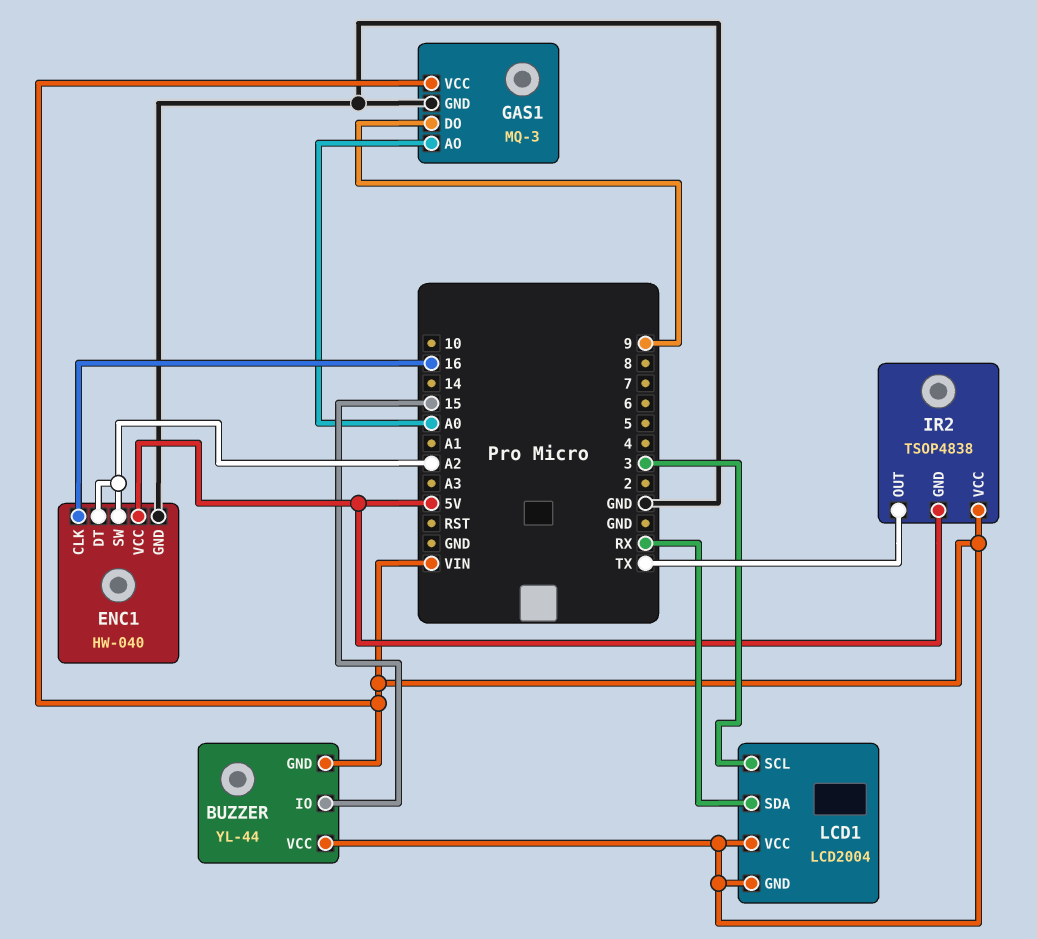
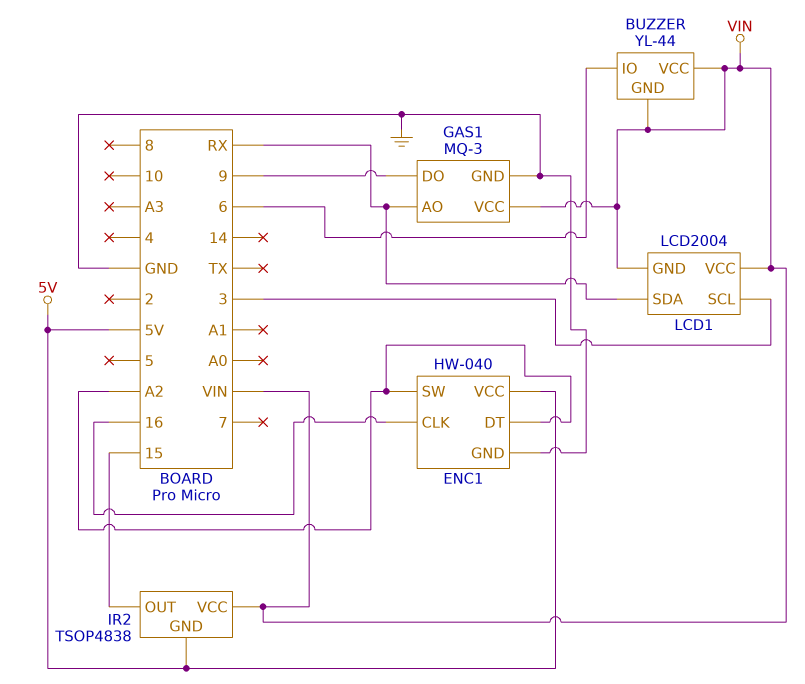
BUZZER pin IO: 15 -> 6
GAS1 pin AO: A0 -> RX
IR2 pin OUT: TX -> 15

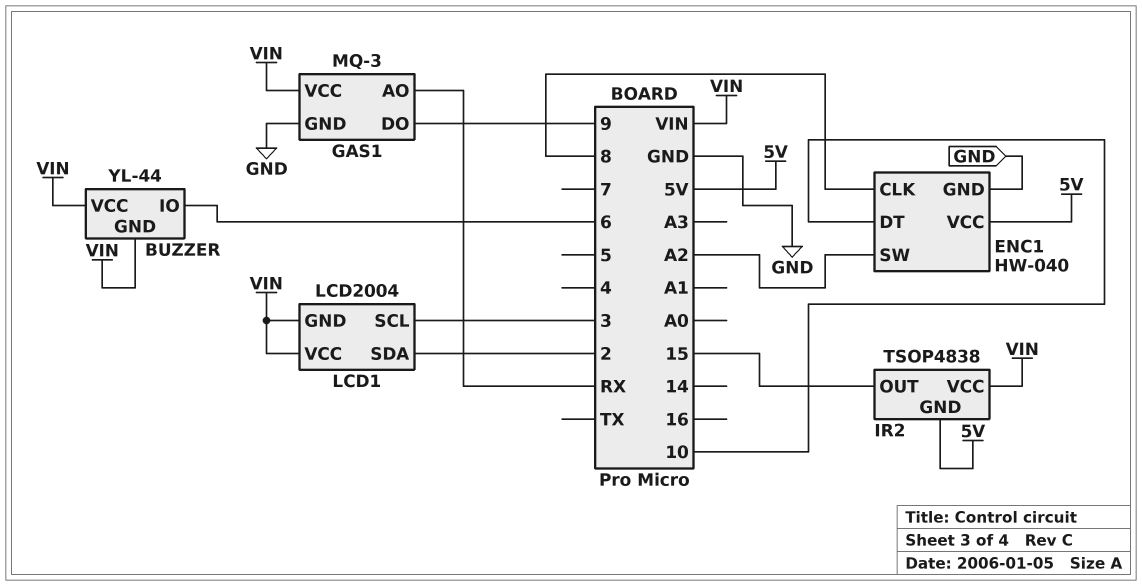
ENC1 pin CLK: 16 -> 8
ENC1 pin DT: A2 -> 10
LCD1 pin SDA: RX -> 2

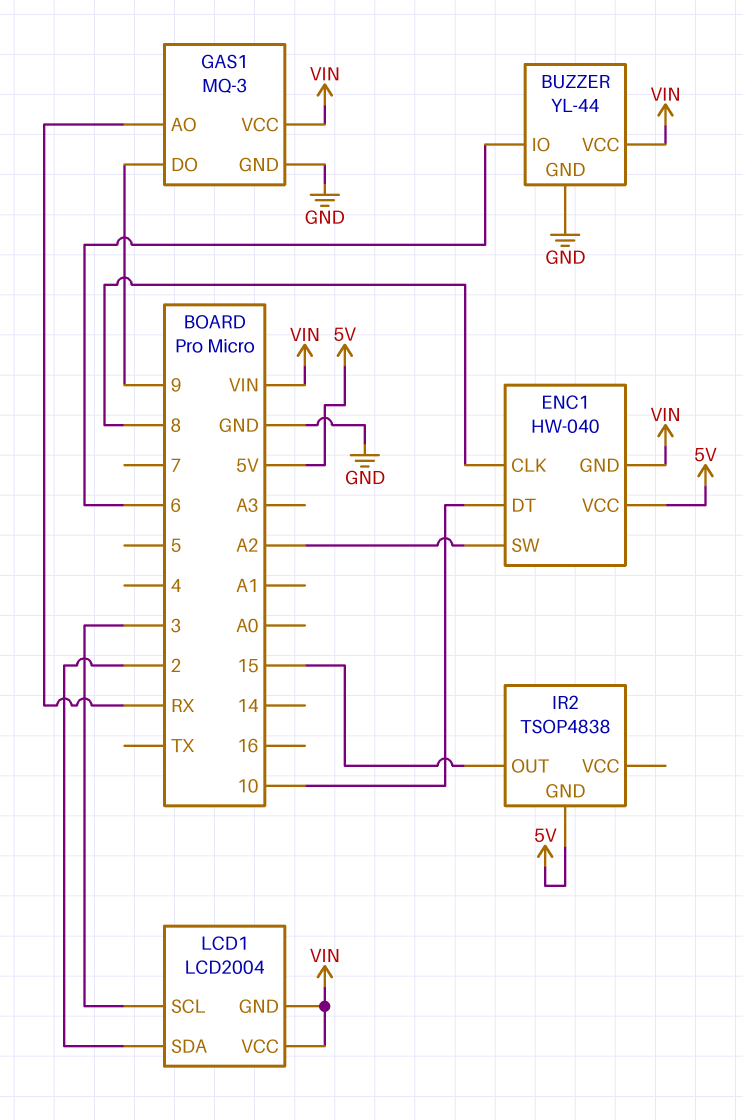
BUZZER pin GND: VIN -> GND
ENC1 pin GND: GND -> VIN
IR2 pin VCC: VIN -> none

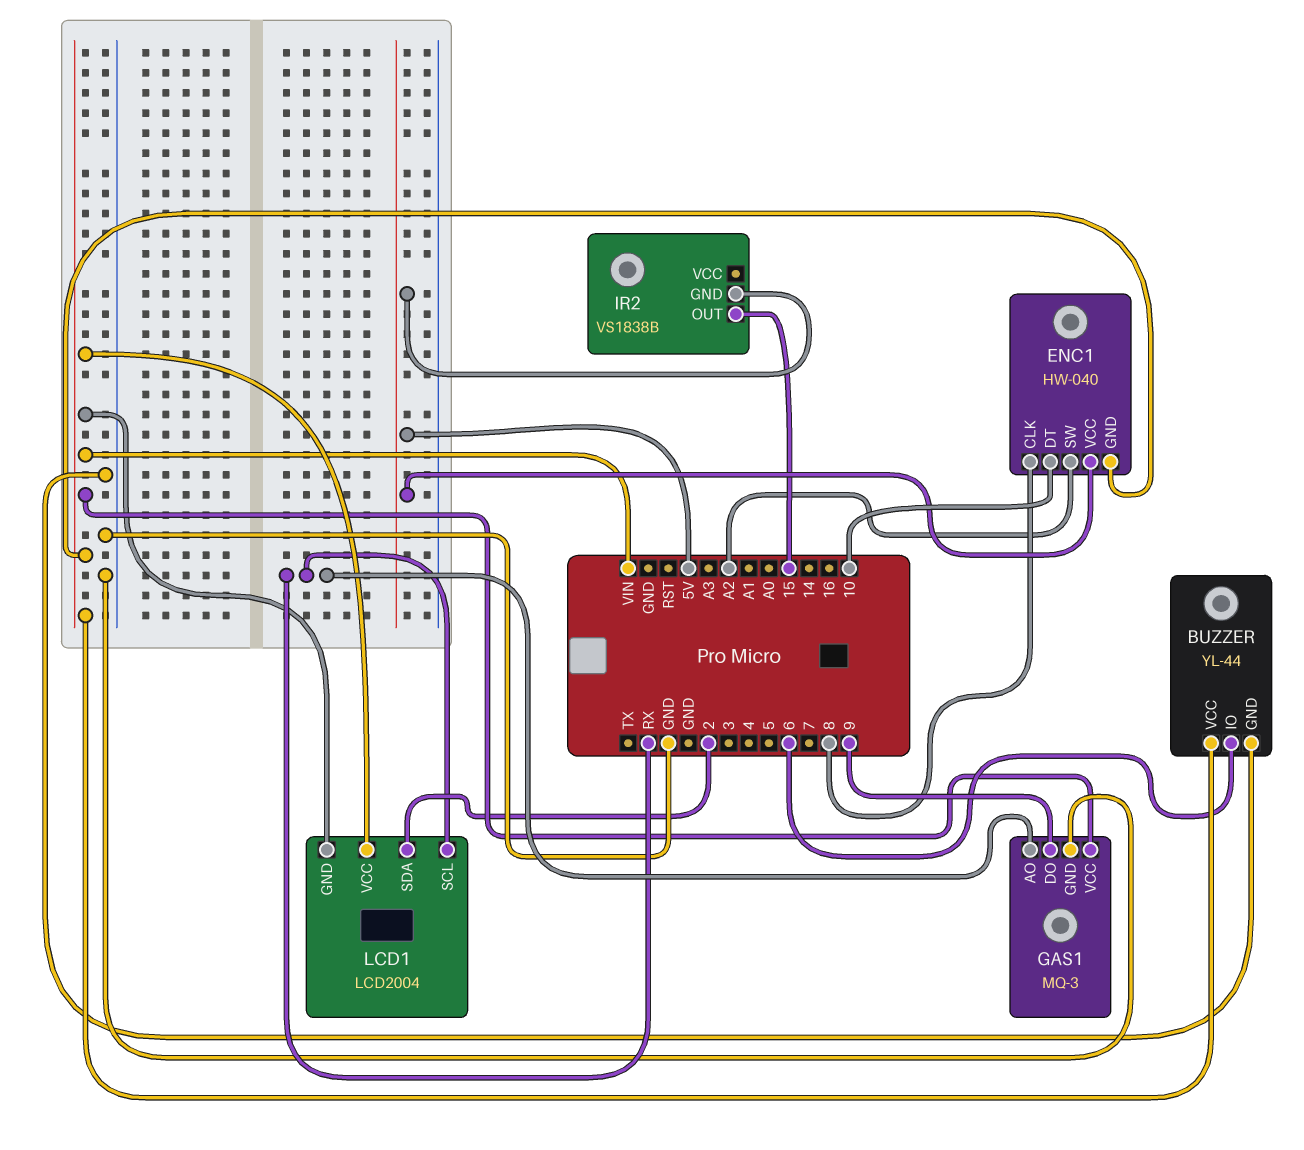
IR2: TSOP4838 -> VS1838B
LCD1 pin SCL: 3 -> RX

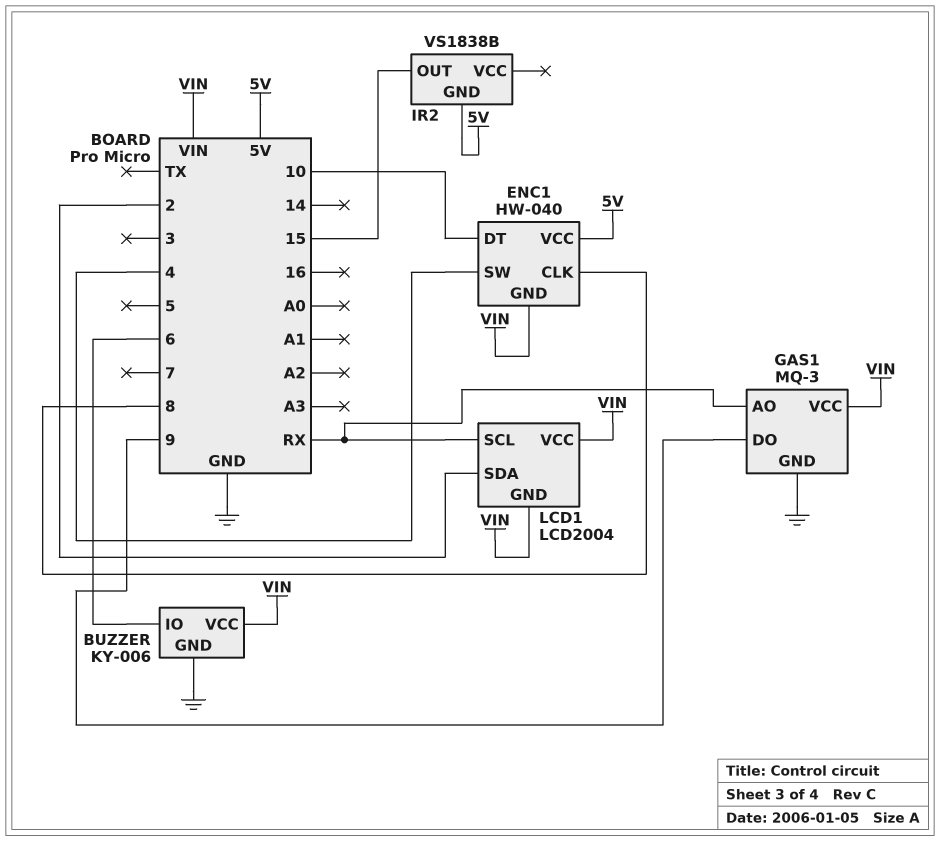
BUZZER: YL-44 -> KY-006
ENC1 pin SW: A2 -> 4

